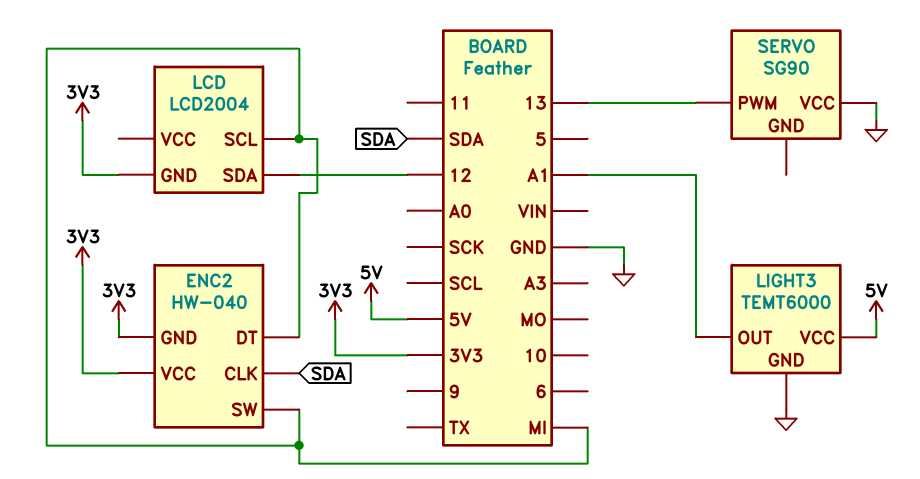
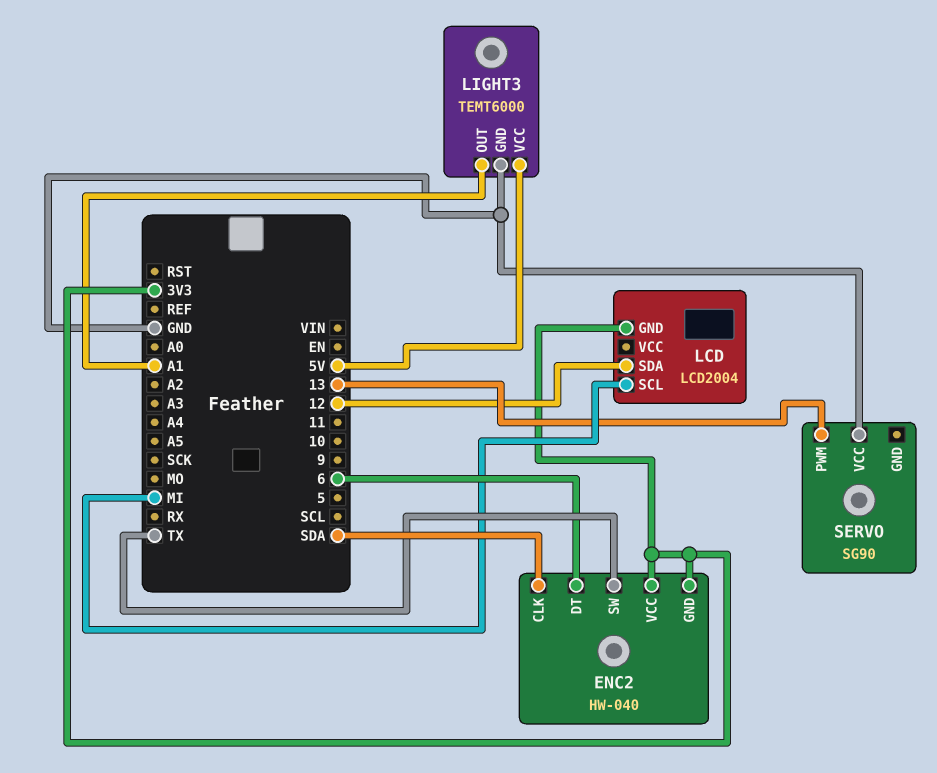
ENC2 pin DT: MI -> 6
ENC2 pin SW: MI -> TX

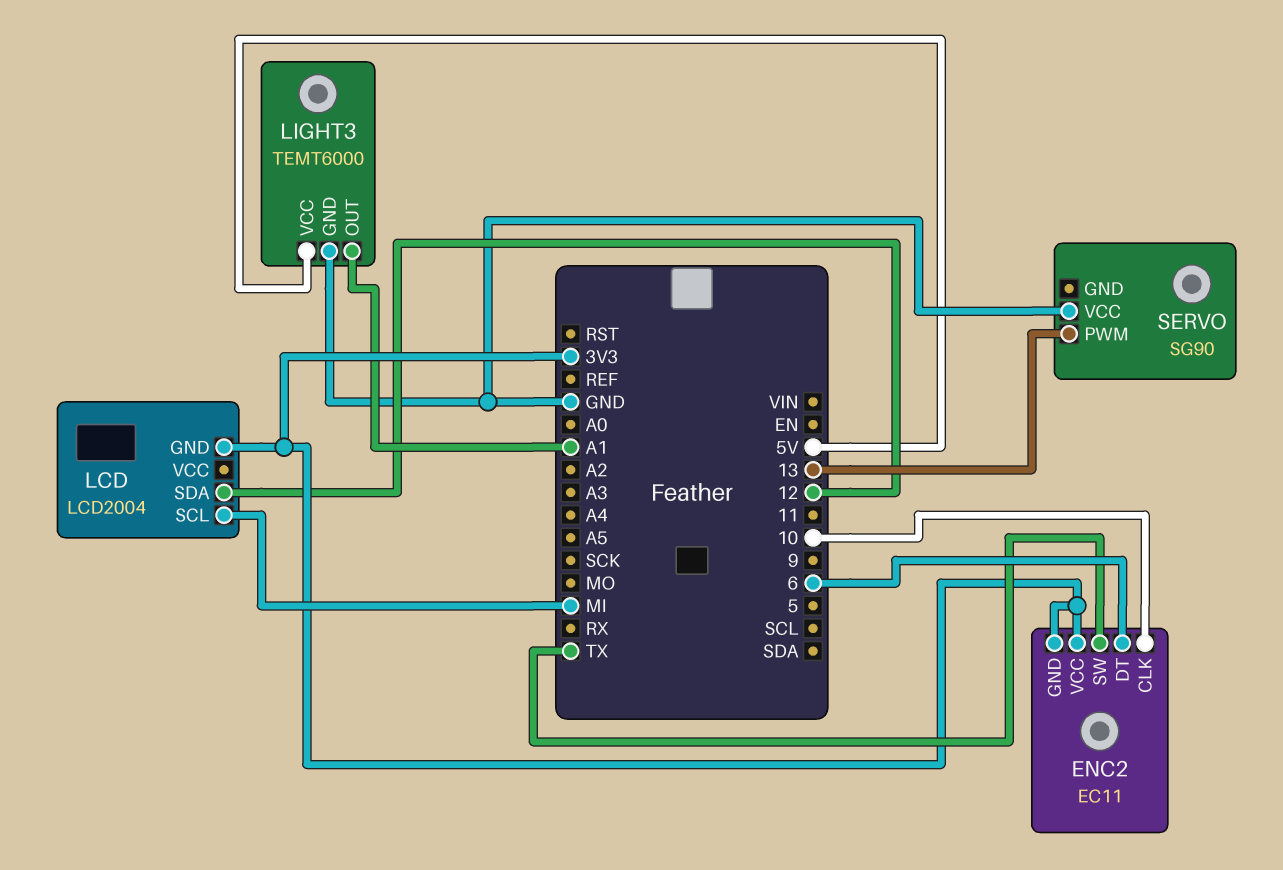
ENC2: HW-040 -> EC11
ENC2 pin CLK: SDA -> 10

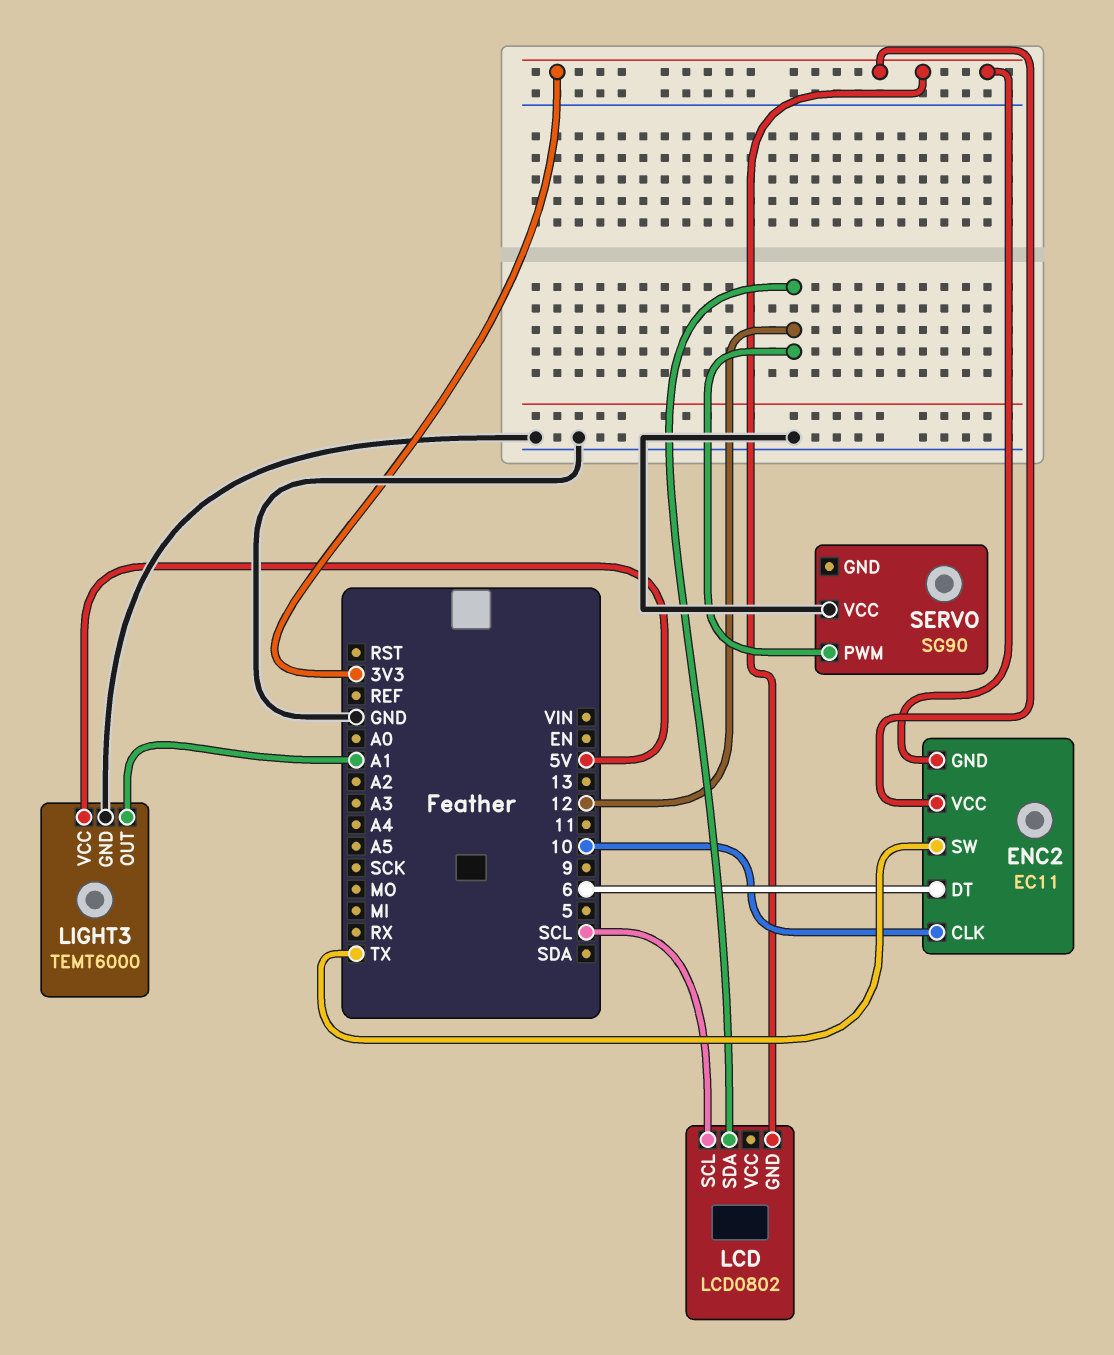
LCD: LCD2004 -> LCD0802
LCD pin SCL: MI -> SCL
SERVO pin PWM: 13 -> 12

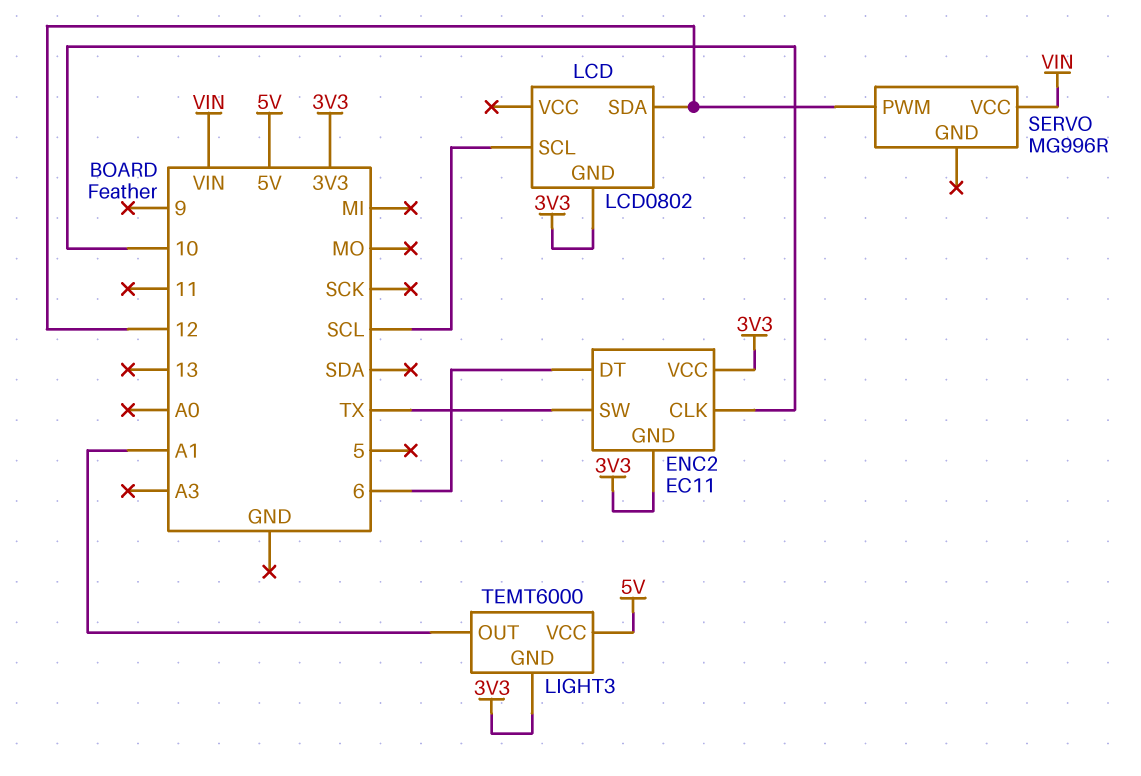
LIGHT3 pin GND: GND -> 3V3
SERVO: SG90 -> MG996R
SERVO pin VCC: GND -> VIN

